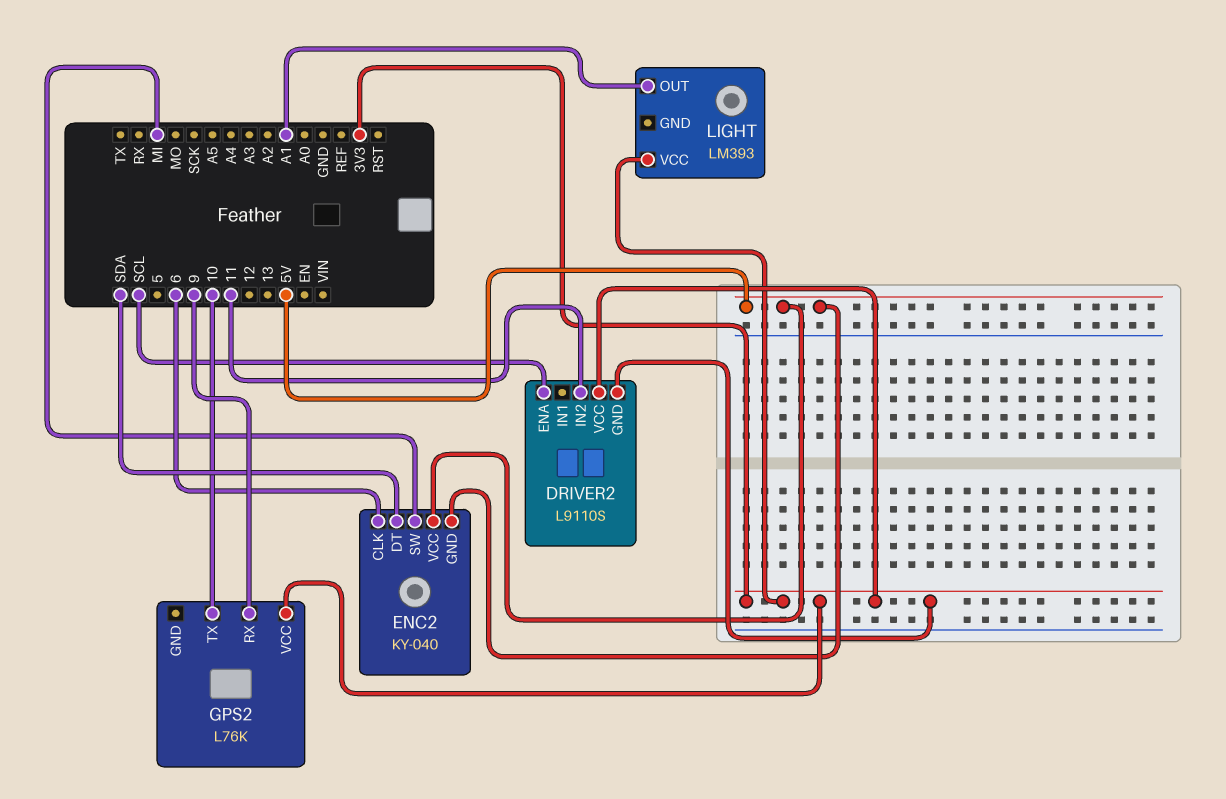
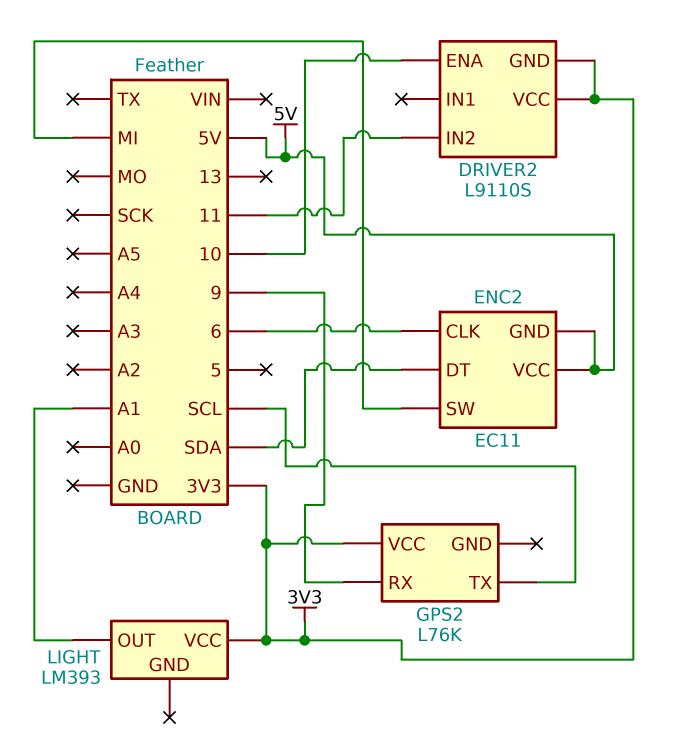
DRIVER2 pin ENA: SCL -> 10
ENC2: KY-040 -> EC11
GPS2 pin TX: 10 -> SCL

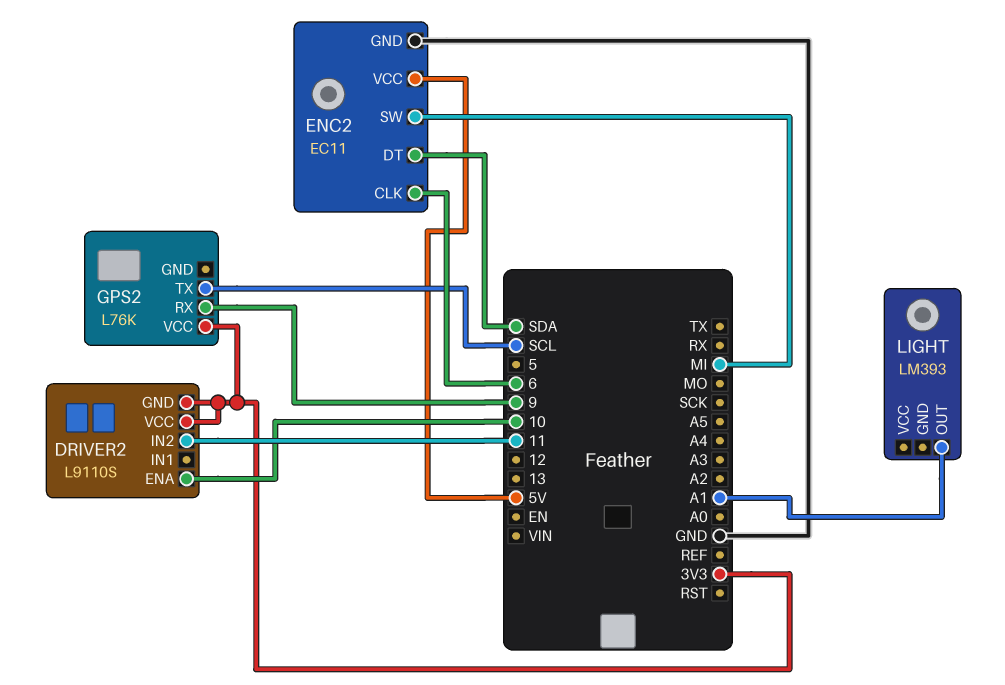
ENC2 pin GND: 5V -> GND
LIGHT pin VCC: 3V3 -> none

